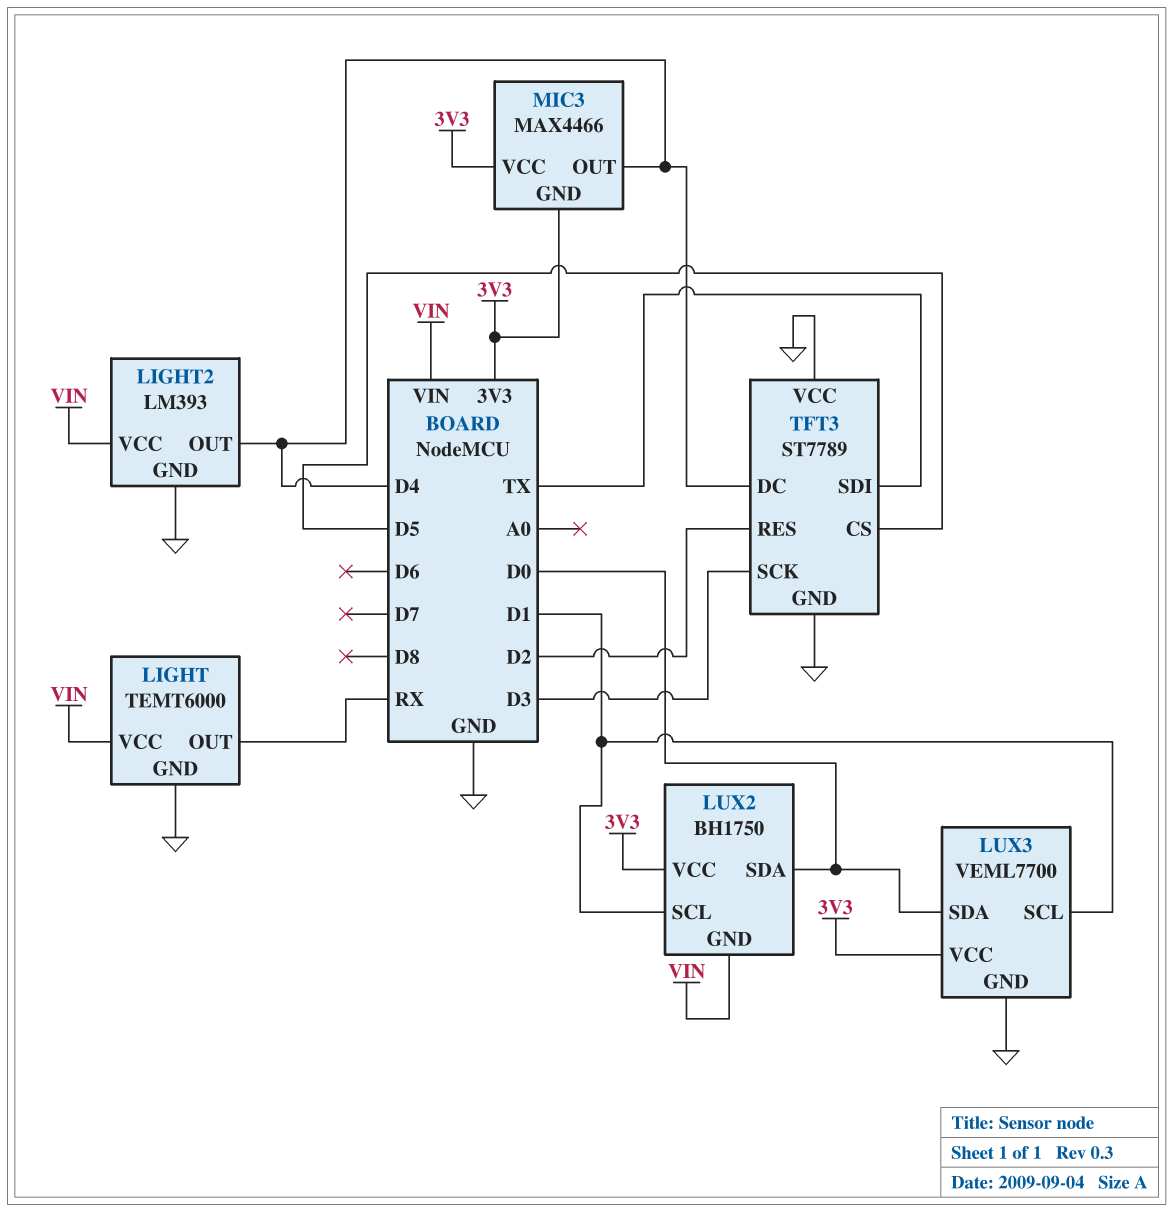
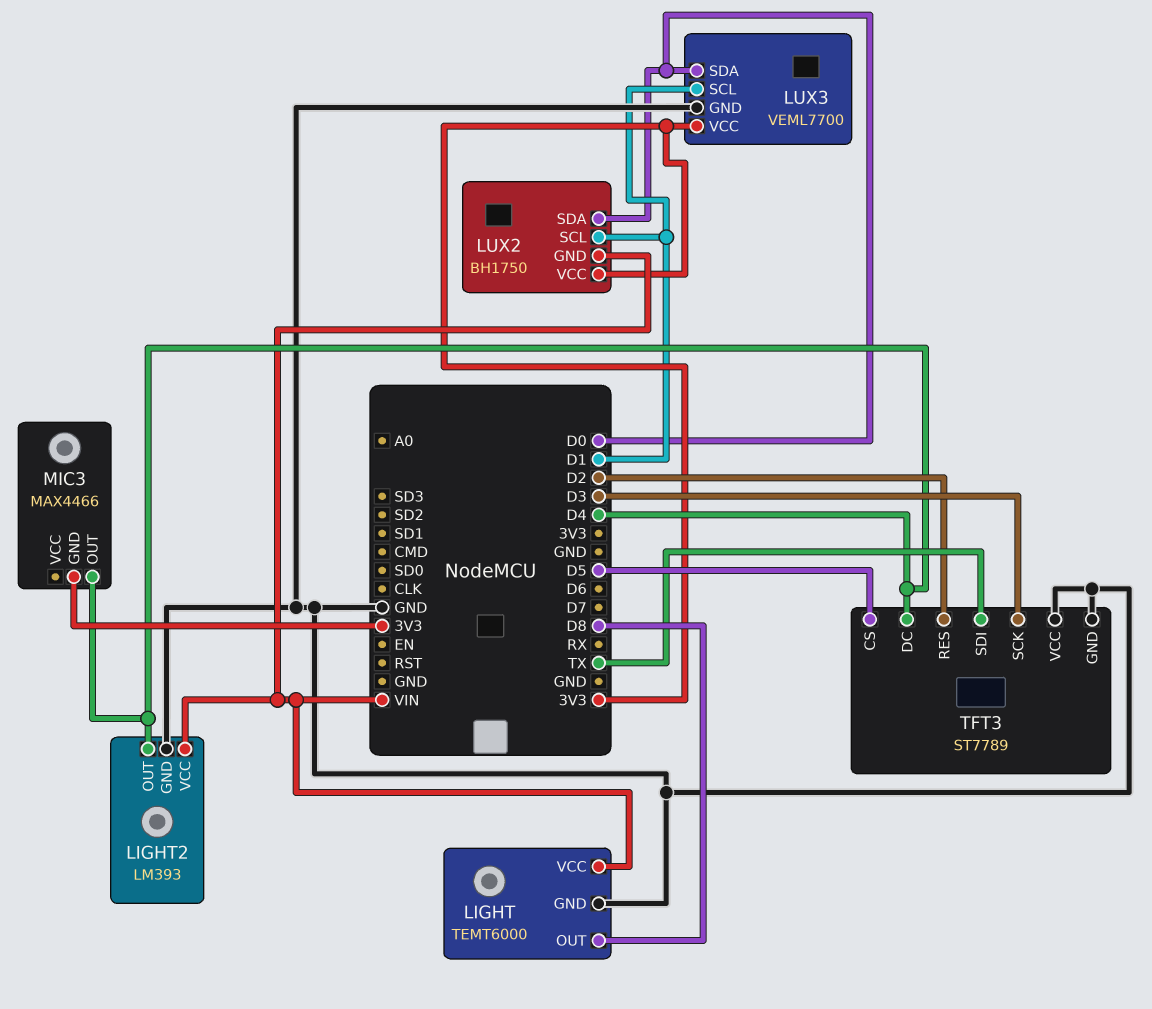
LIGHT pin OUT: RX -> D8
MIC3 pin VCC: 3V3 -> none

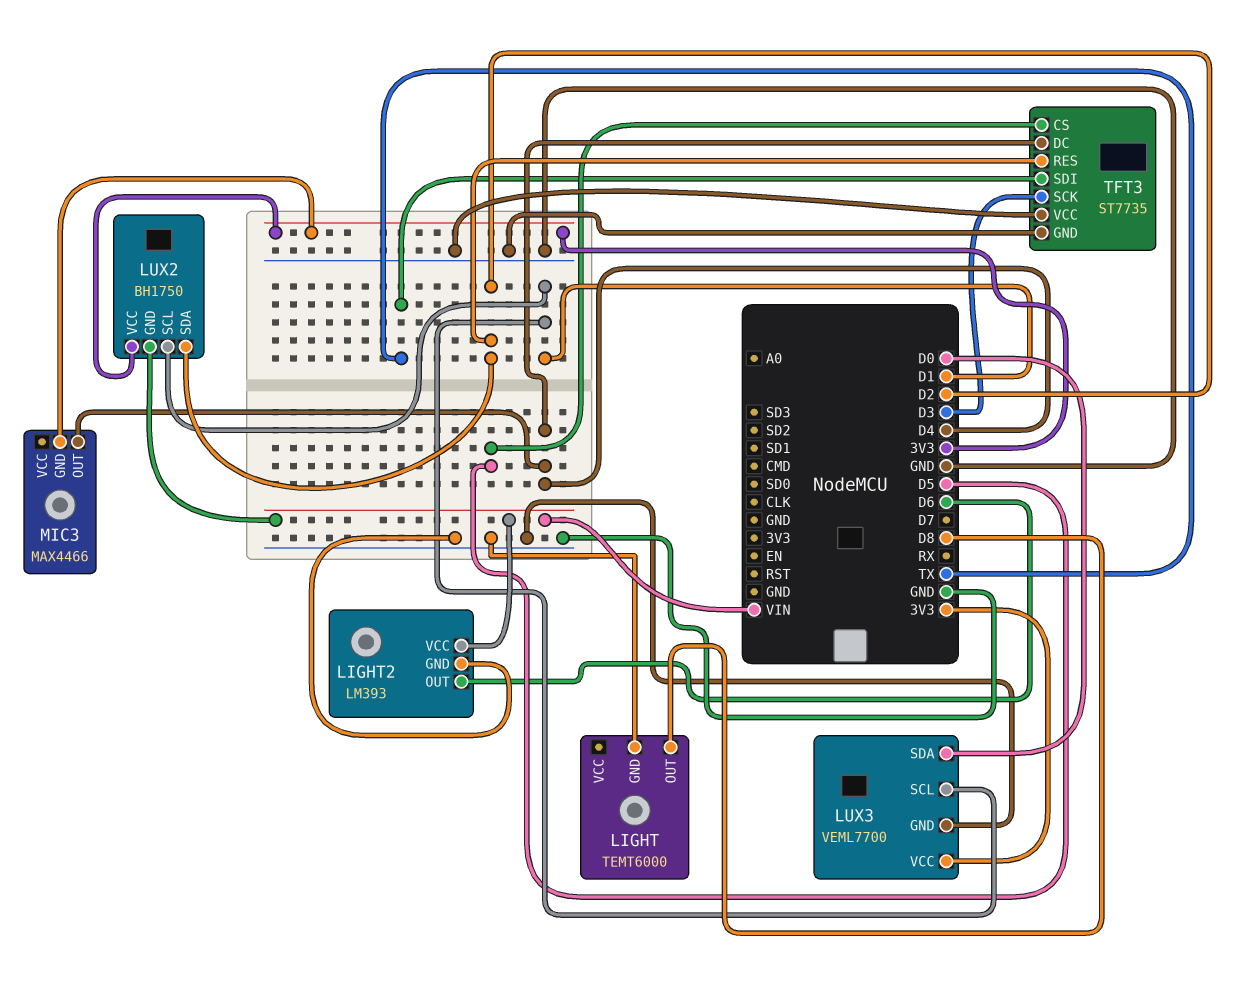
LIGHT pin VCC: VIN -> none
LIGHT2 pin OUT: D4 -> D6
LUX2 pin SDA: D0 -> D2
TFT3: ST7789 -> ST7735

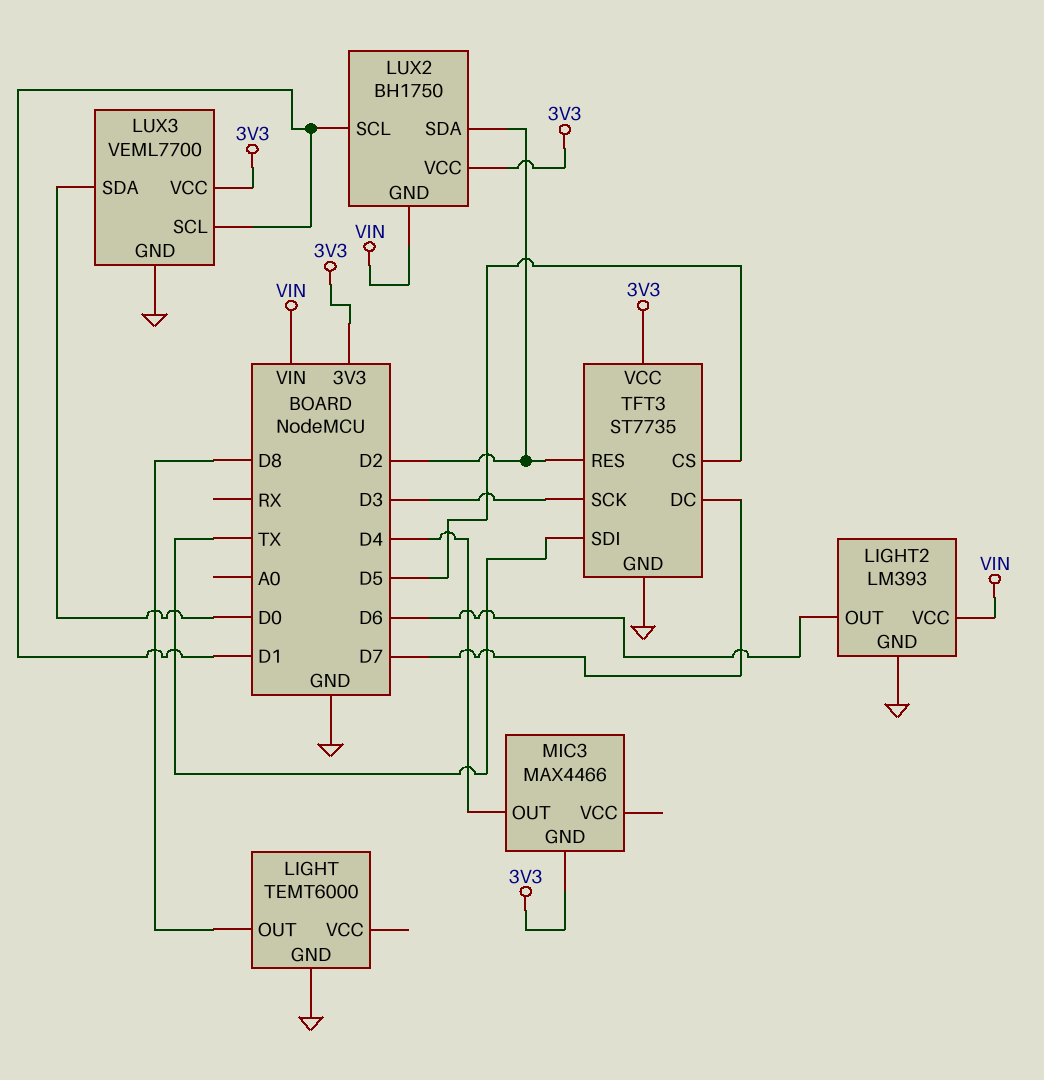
TFT3 pin DC: D4 -> D7
TFT3 pin VCC: GND -> 3V3

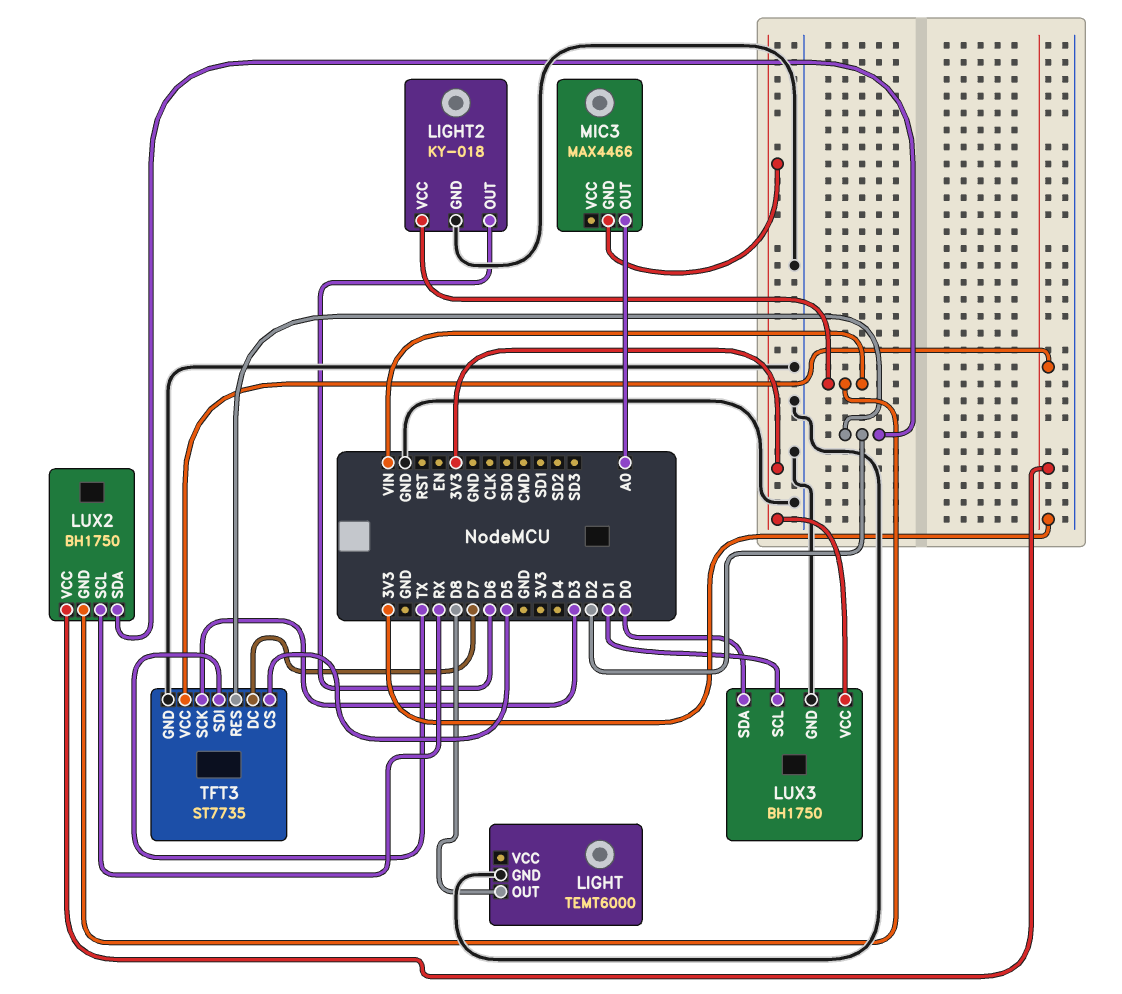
LIGHT2: LM393 -> KY-018
LUX2 pin SCL: D1 -> RX
LUX3: VEML7700 -> BH1750
MIC3 pin OUT: D4 -> A0

